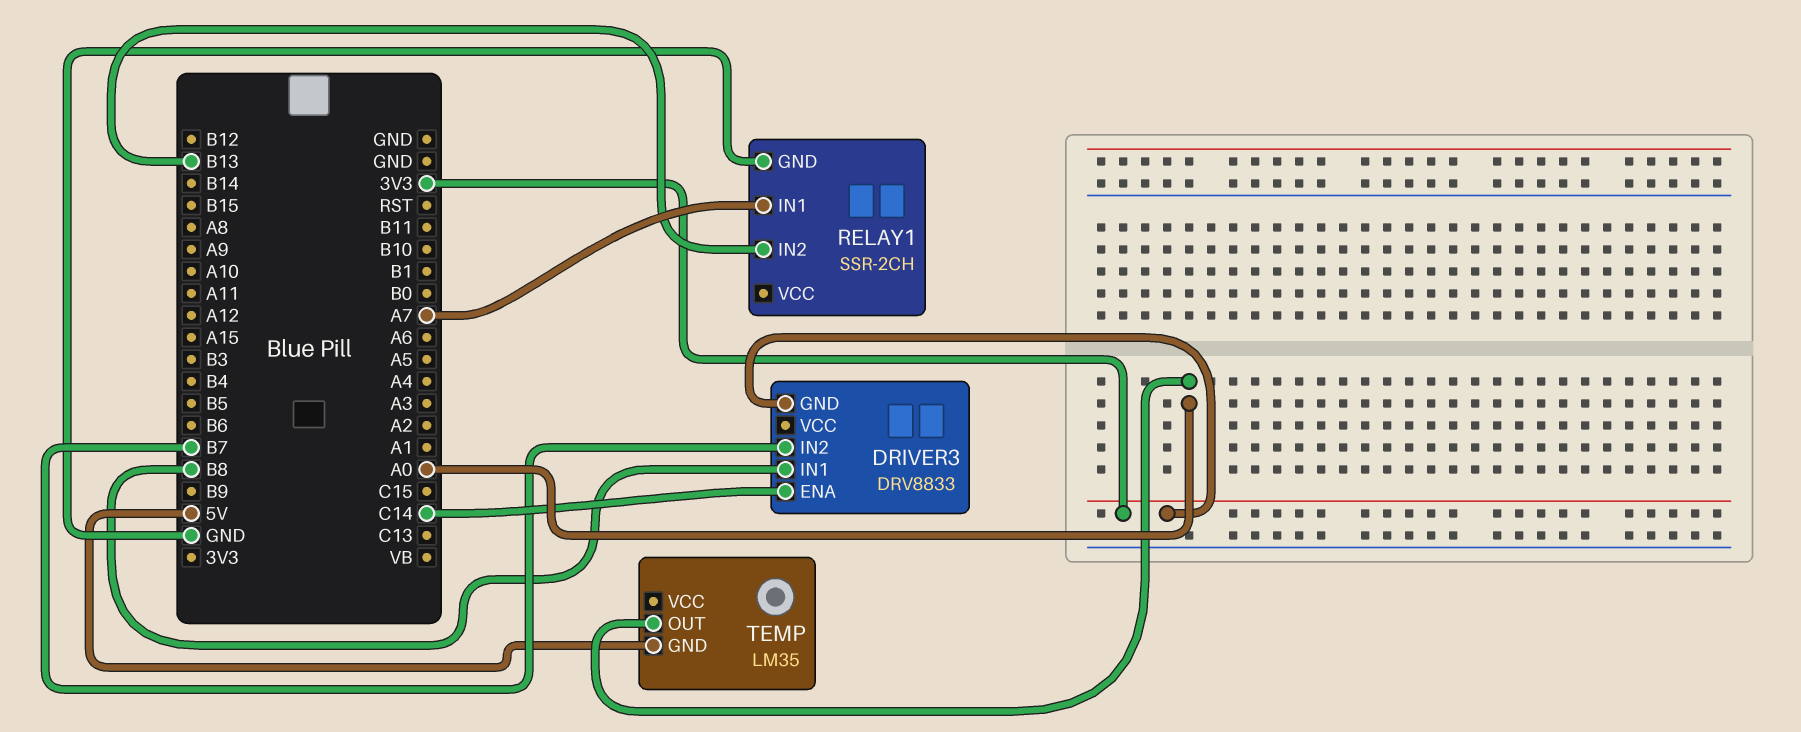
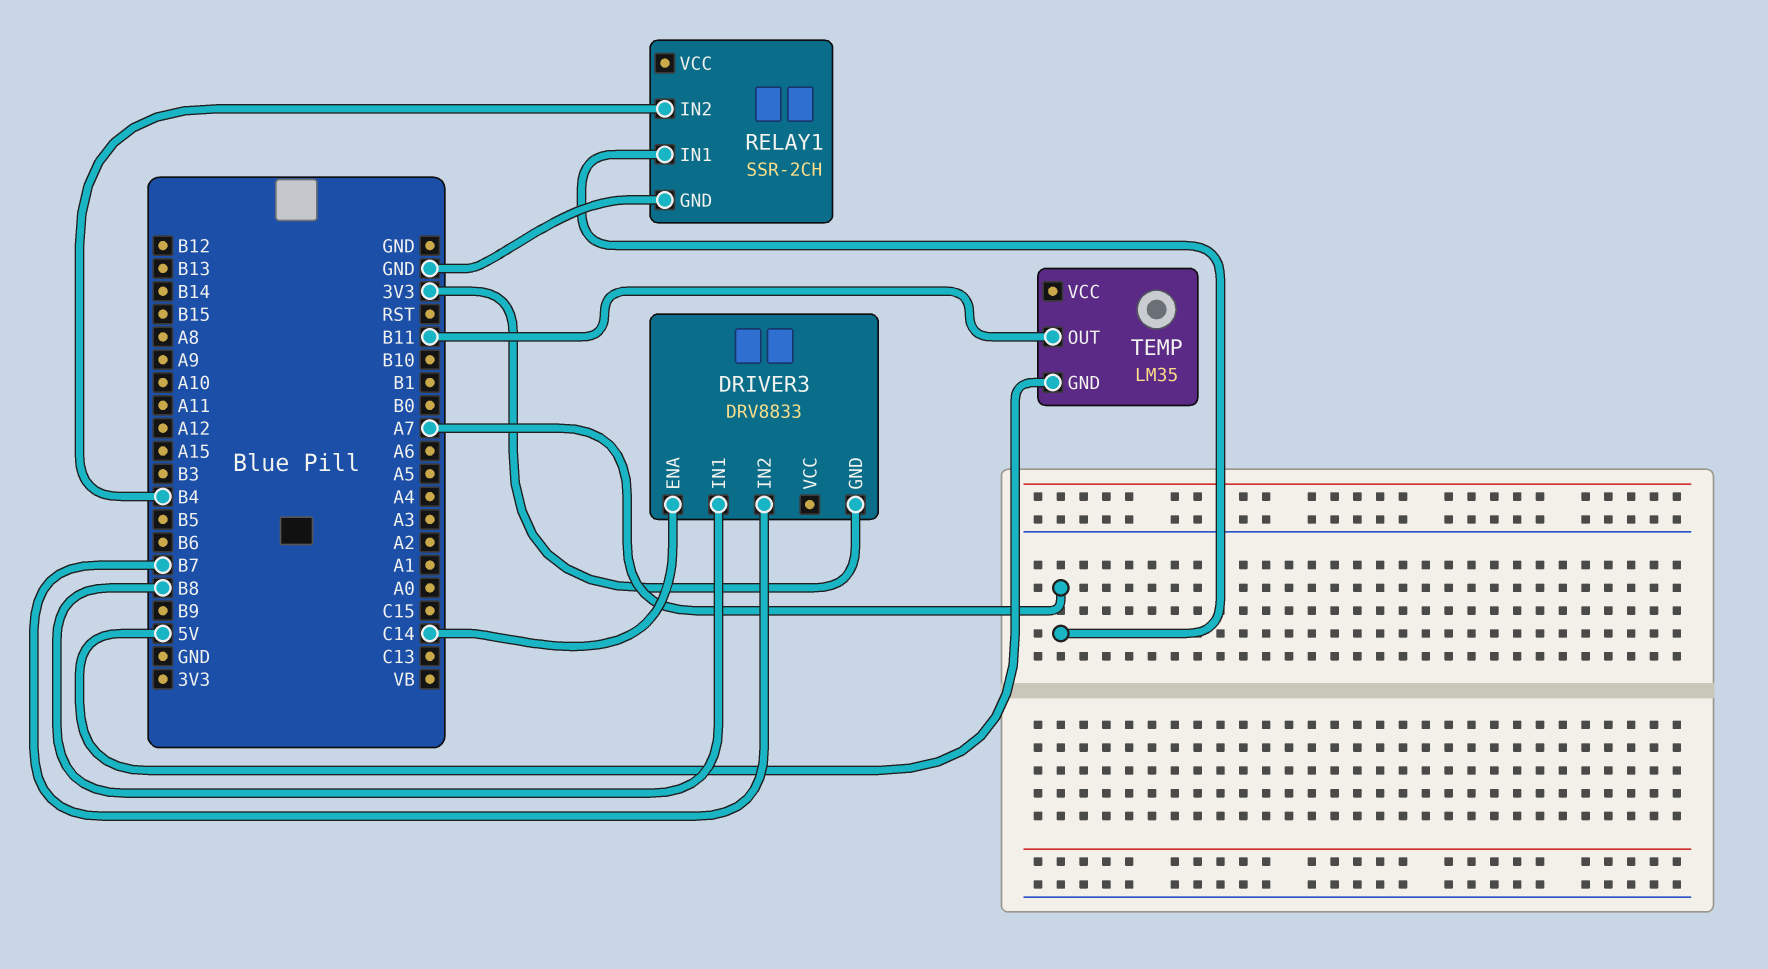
RELAY1 pin IN2: B13 -> B4
TEMP pin OUT: A0 -> B11

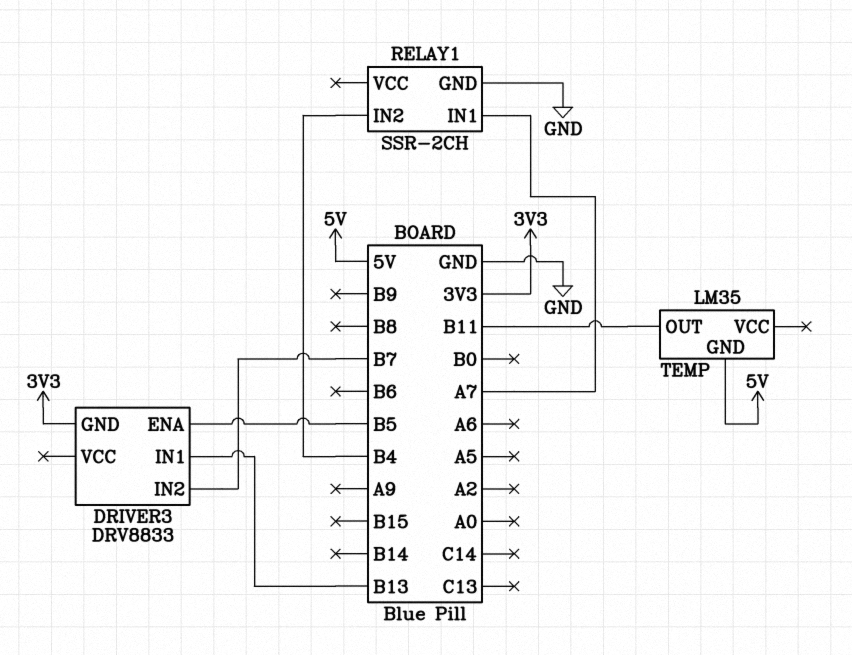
DRIVER3 pin ENA: C14 -> B5
DRIVER3 pin IN1: B8 -> B13

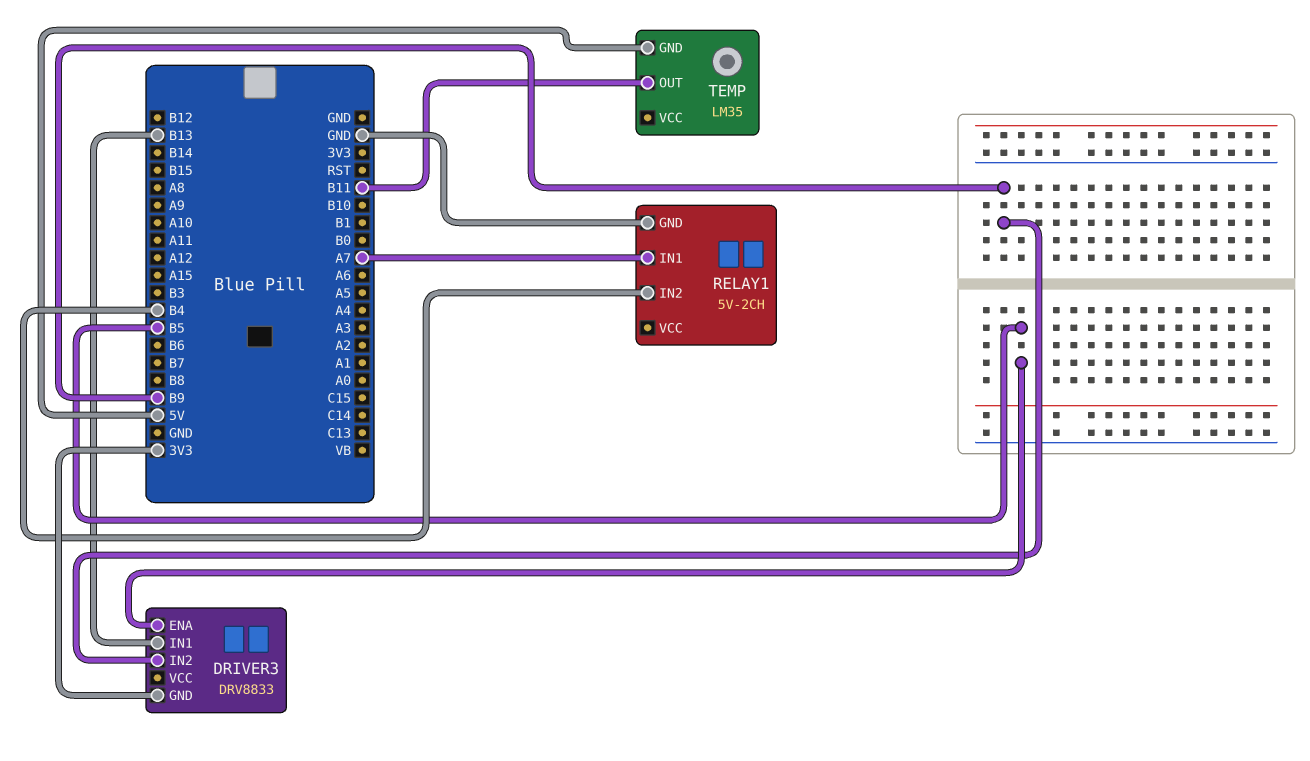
DRIVER3 pin IN2: B7 -> B9
RELAY1: SSR-2CH -> 5V-2CH

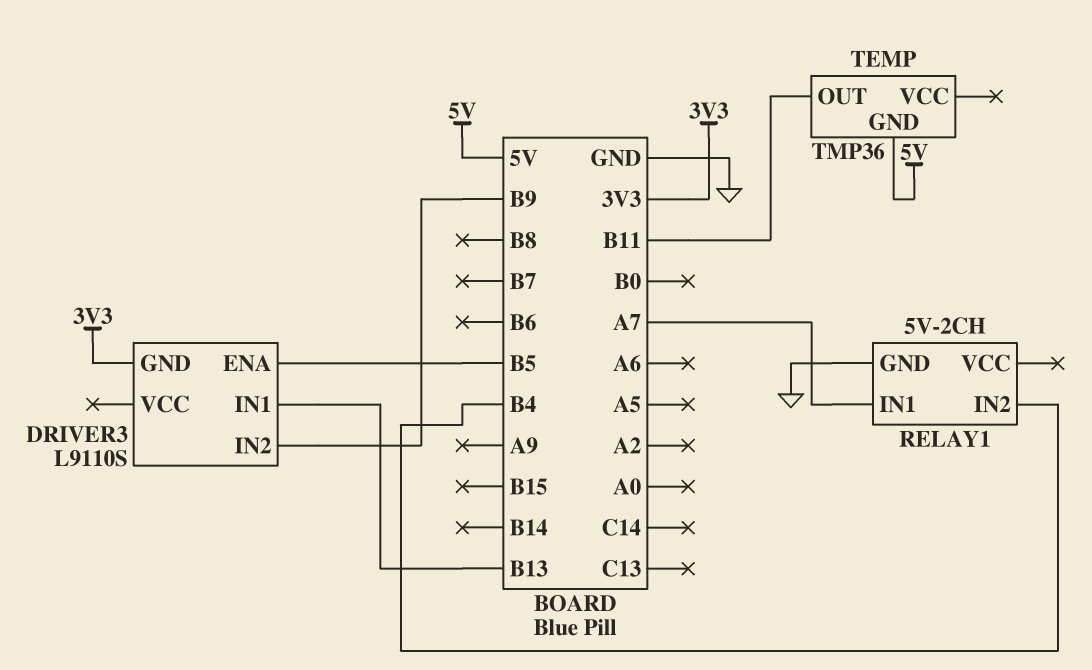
DRIVER3: DRV8833 -> L9110S
TEMP: LM35 -> TMP36

